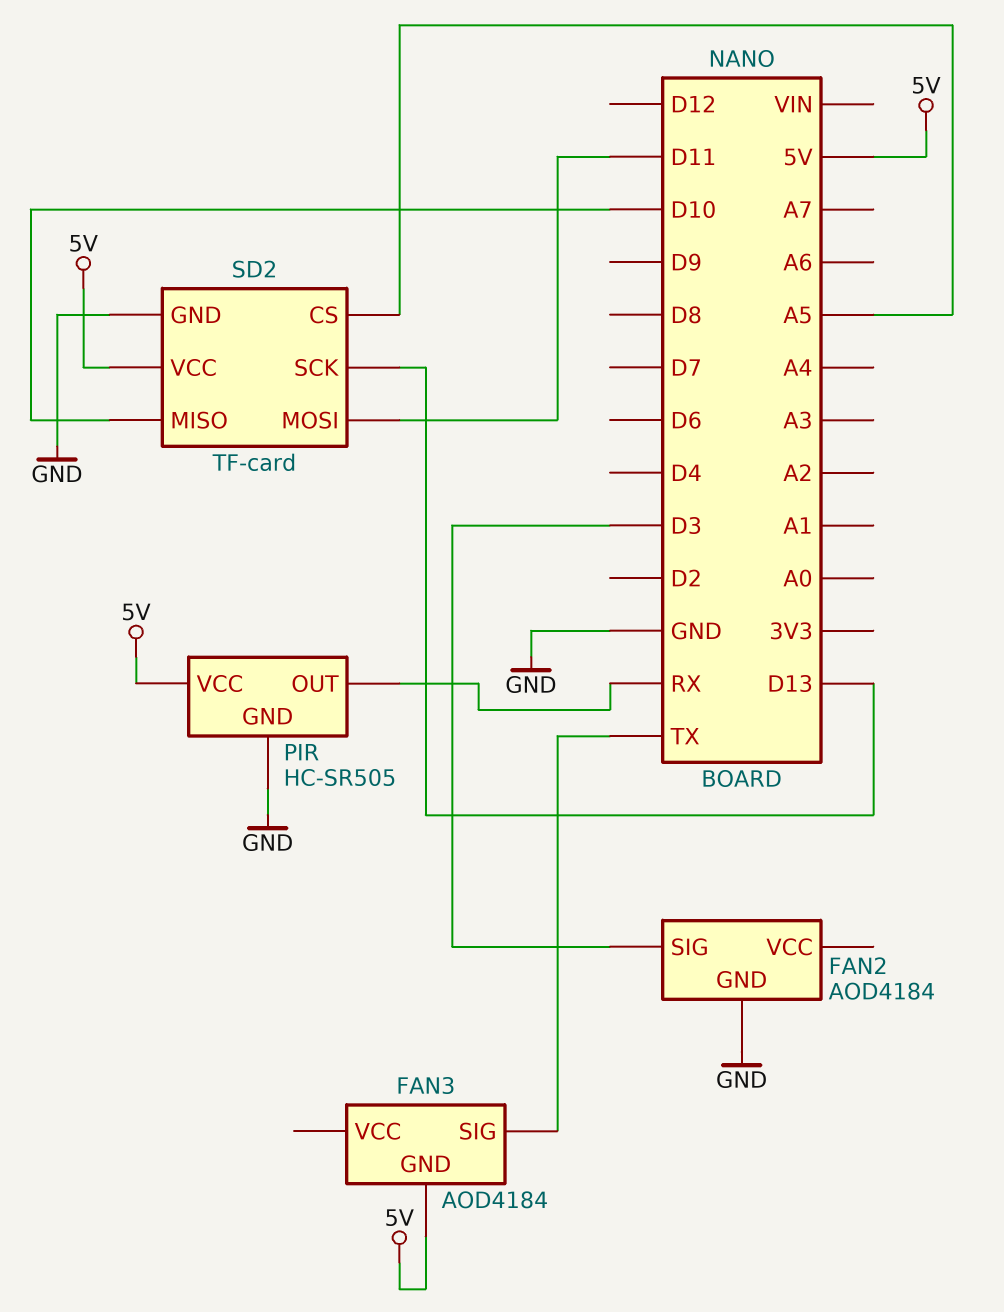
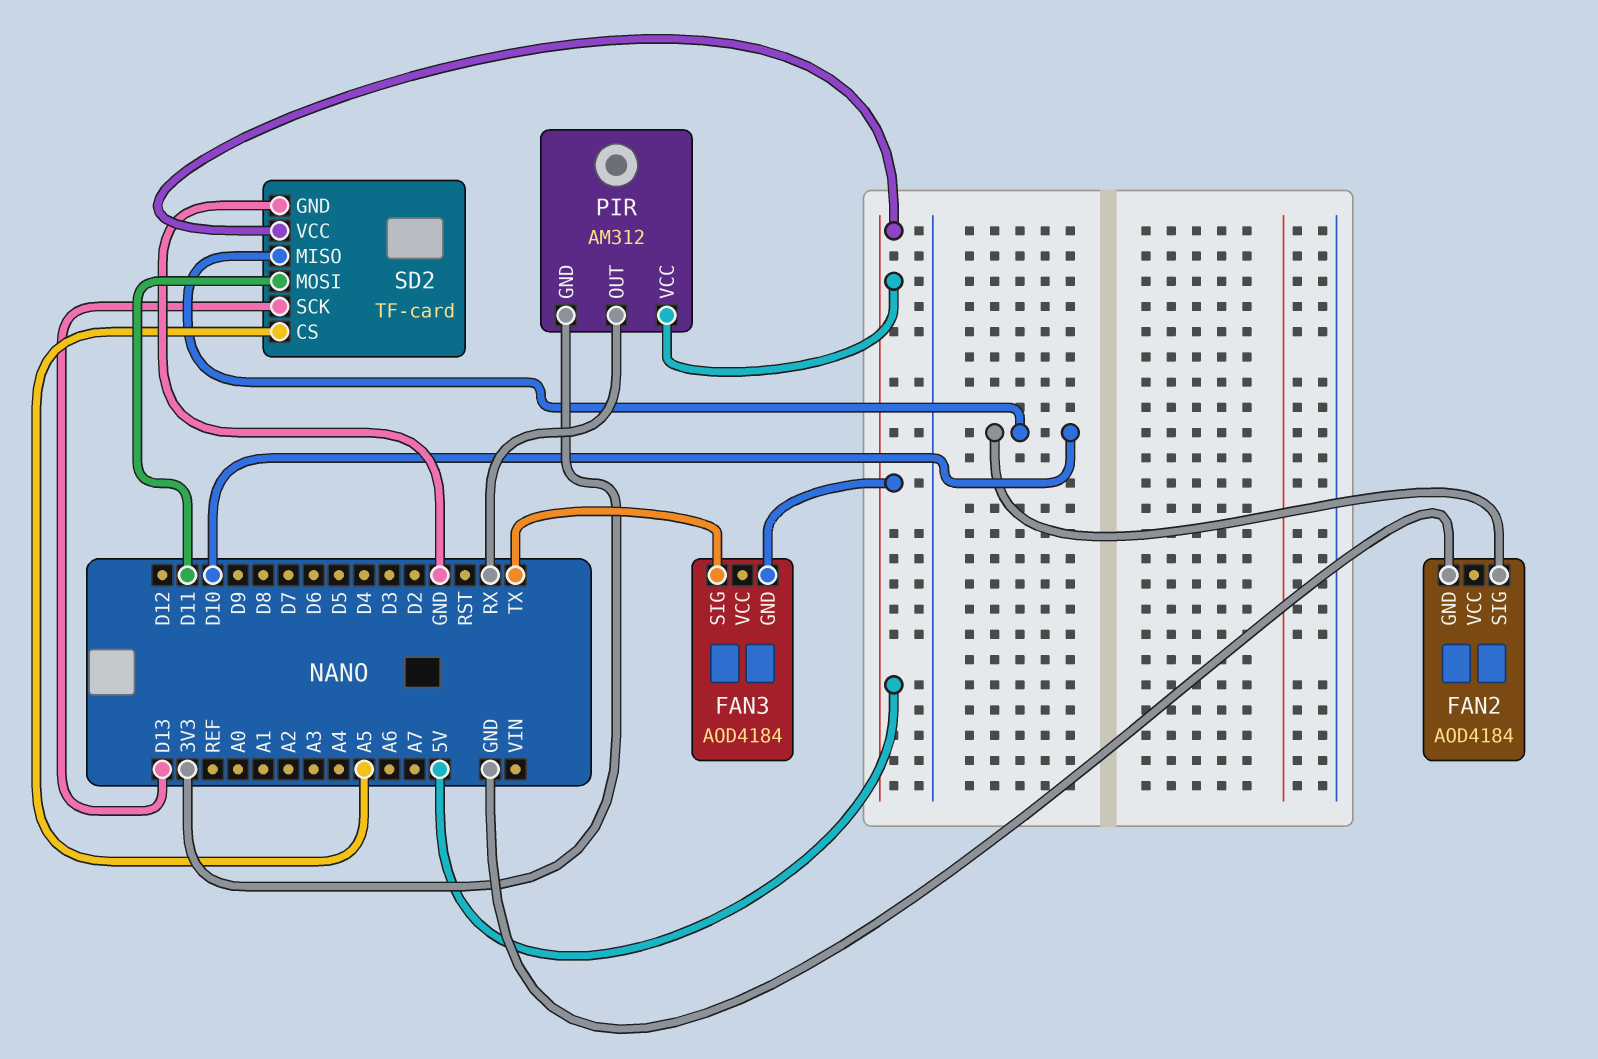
FAN2 pin SIG: D3 -> D10
PIR: HC-SR505 -> AM312
PIR pin GND: GND -> 3V3

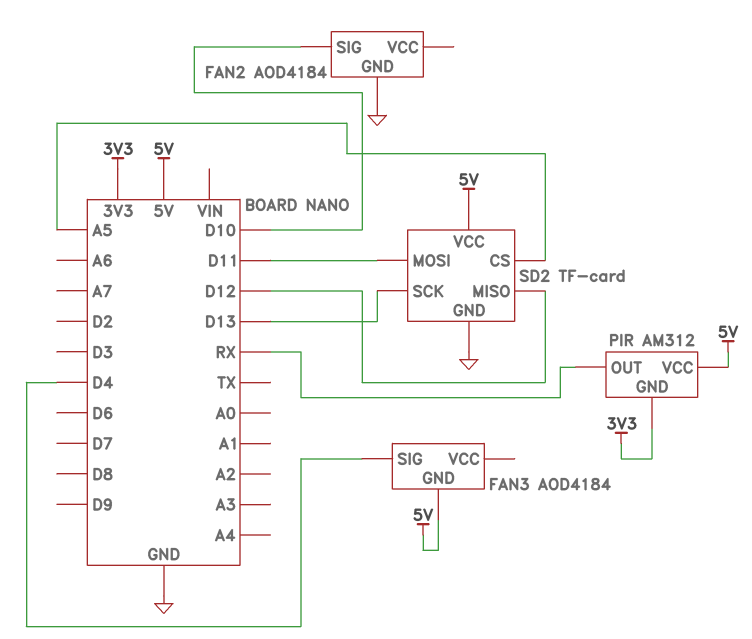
FAN3 pin SIG: TX -> D4
SD2 pin MISO: D10 -> D12

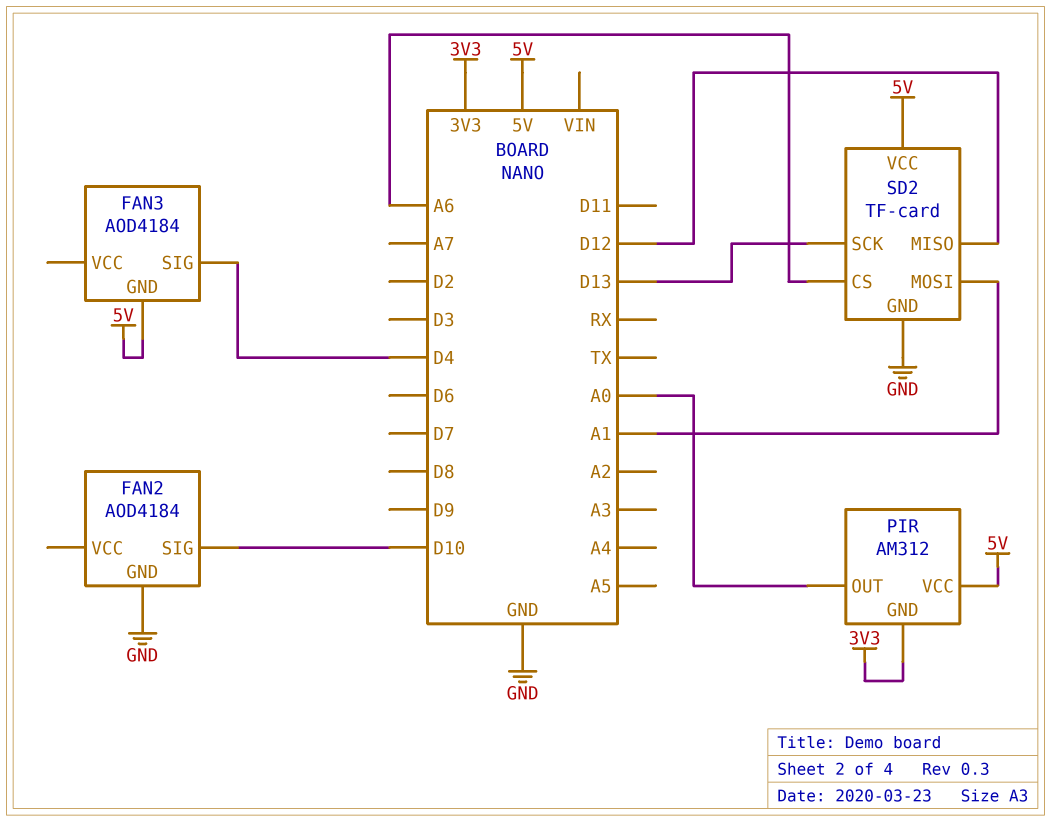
PIR pin OUT: RX -> A0
SD2 pin CS: A5 -> A6
SD2 pin MOSI: D11 -> A1

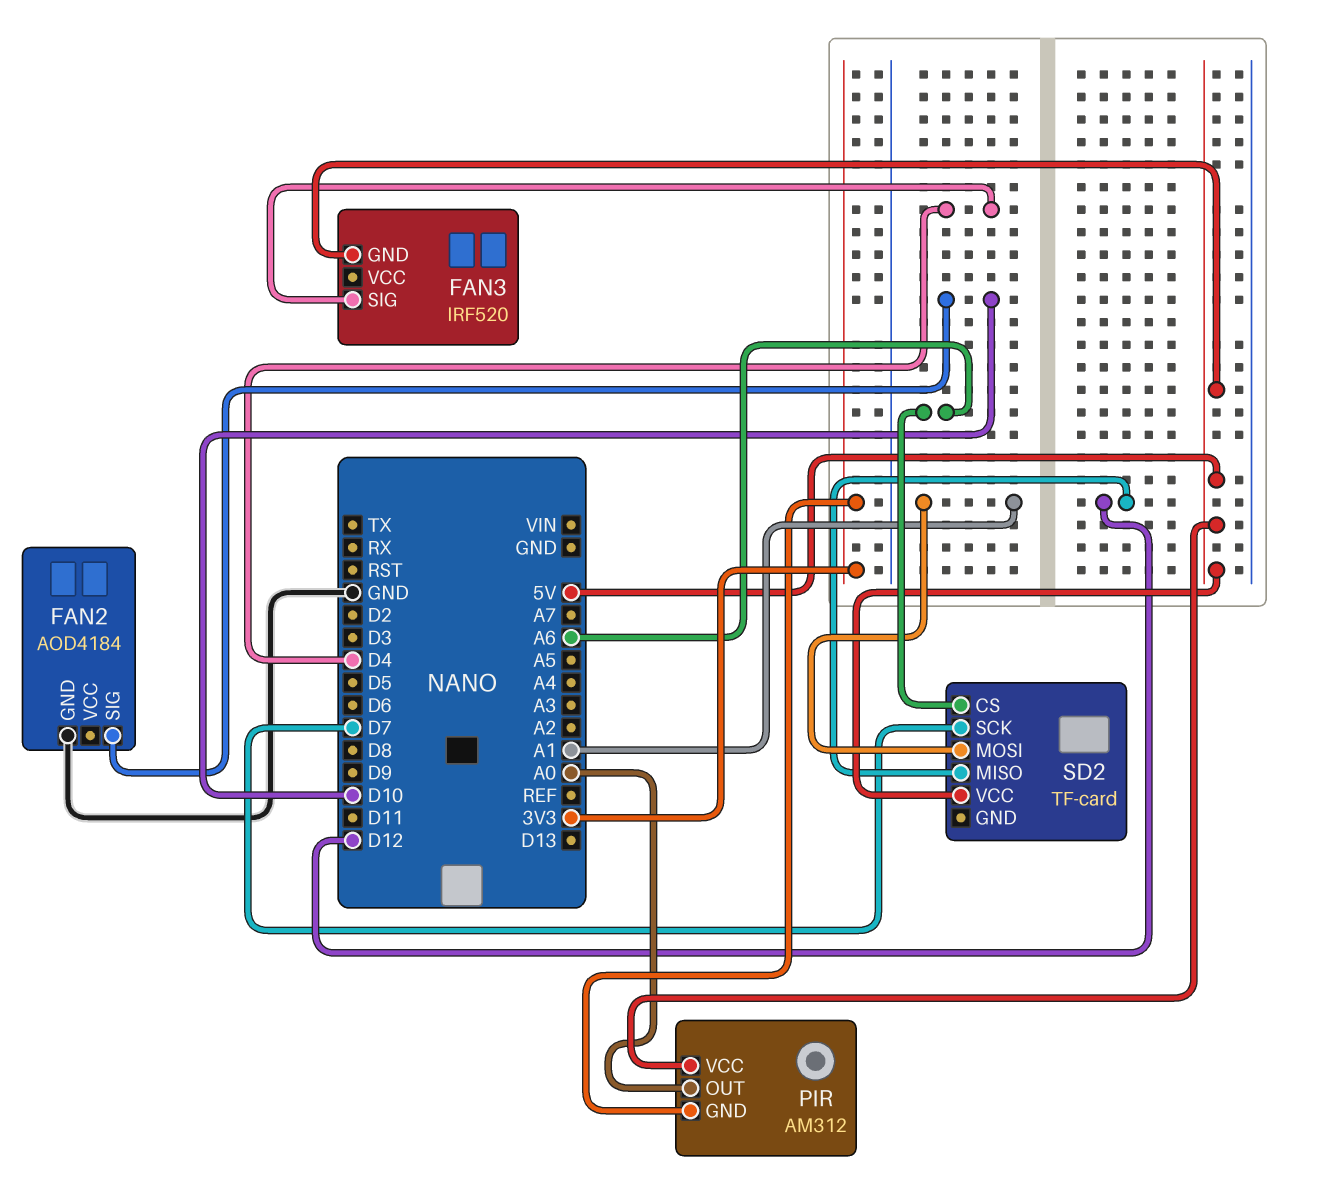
FAN3: AOD4184 -> IRF520
SD2 pin GND: GND -> none
SD2 pin SCK: D13 -> D7

